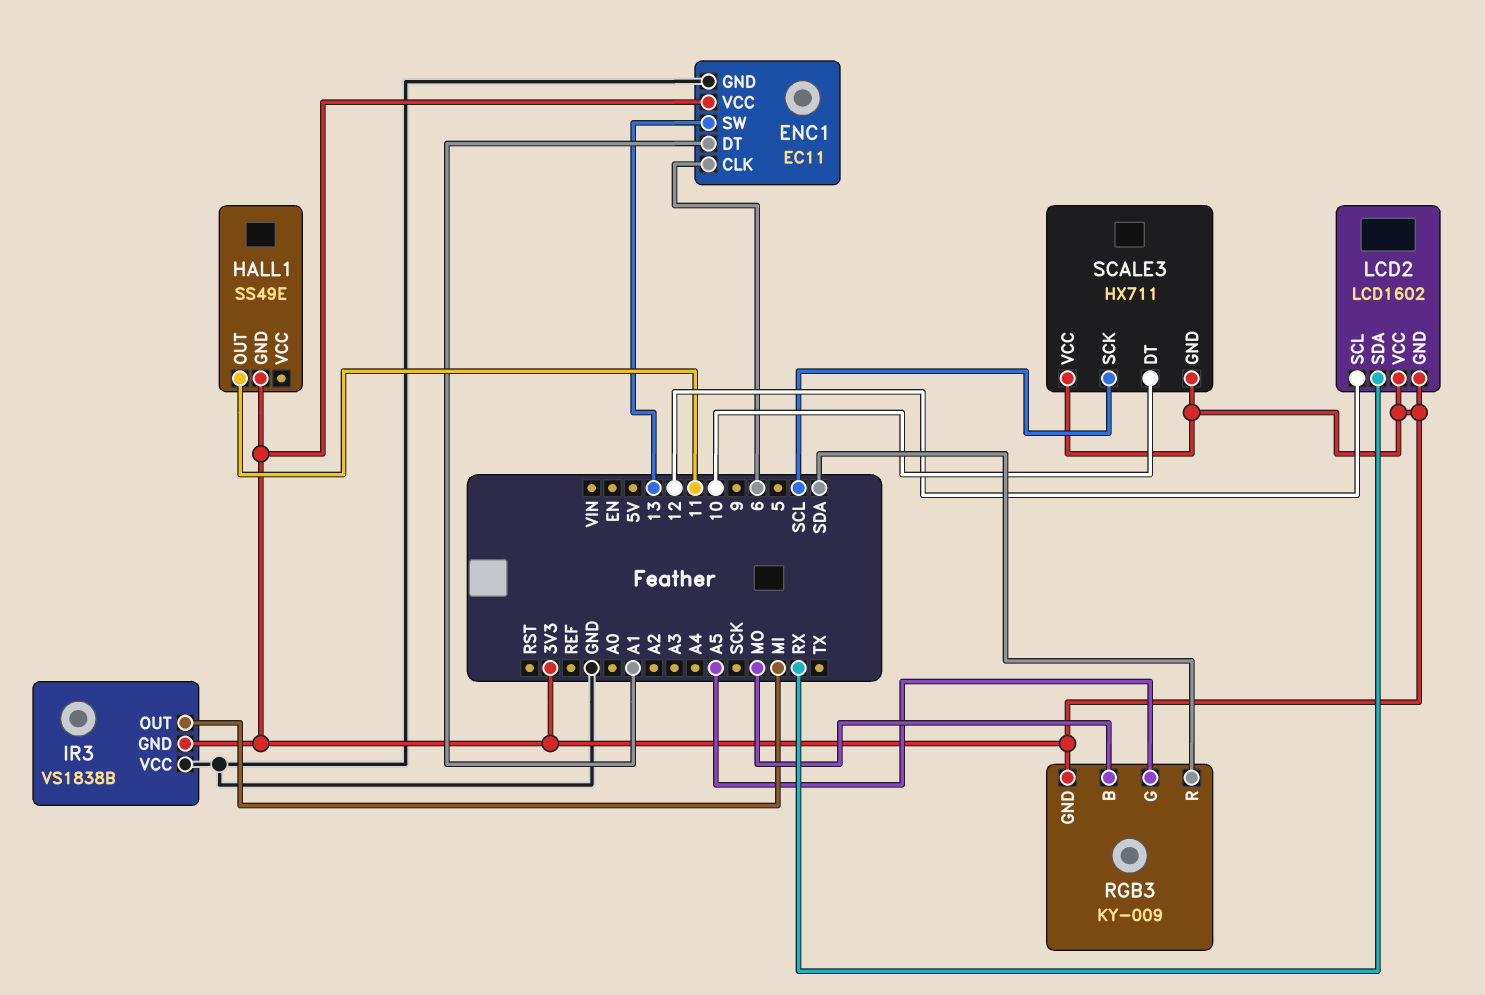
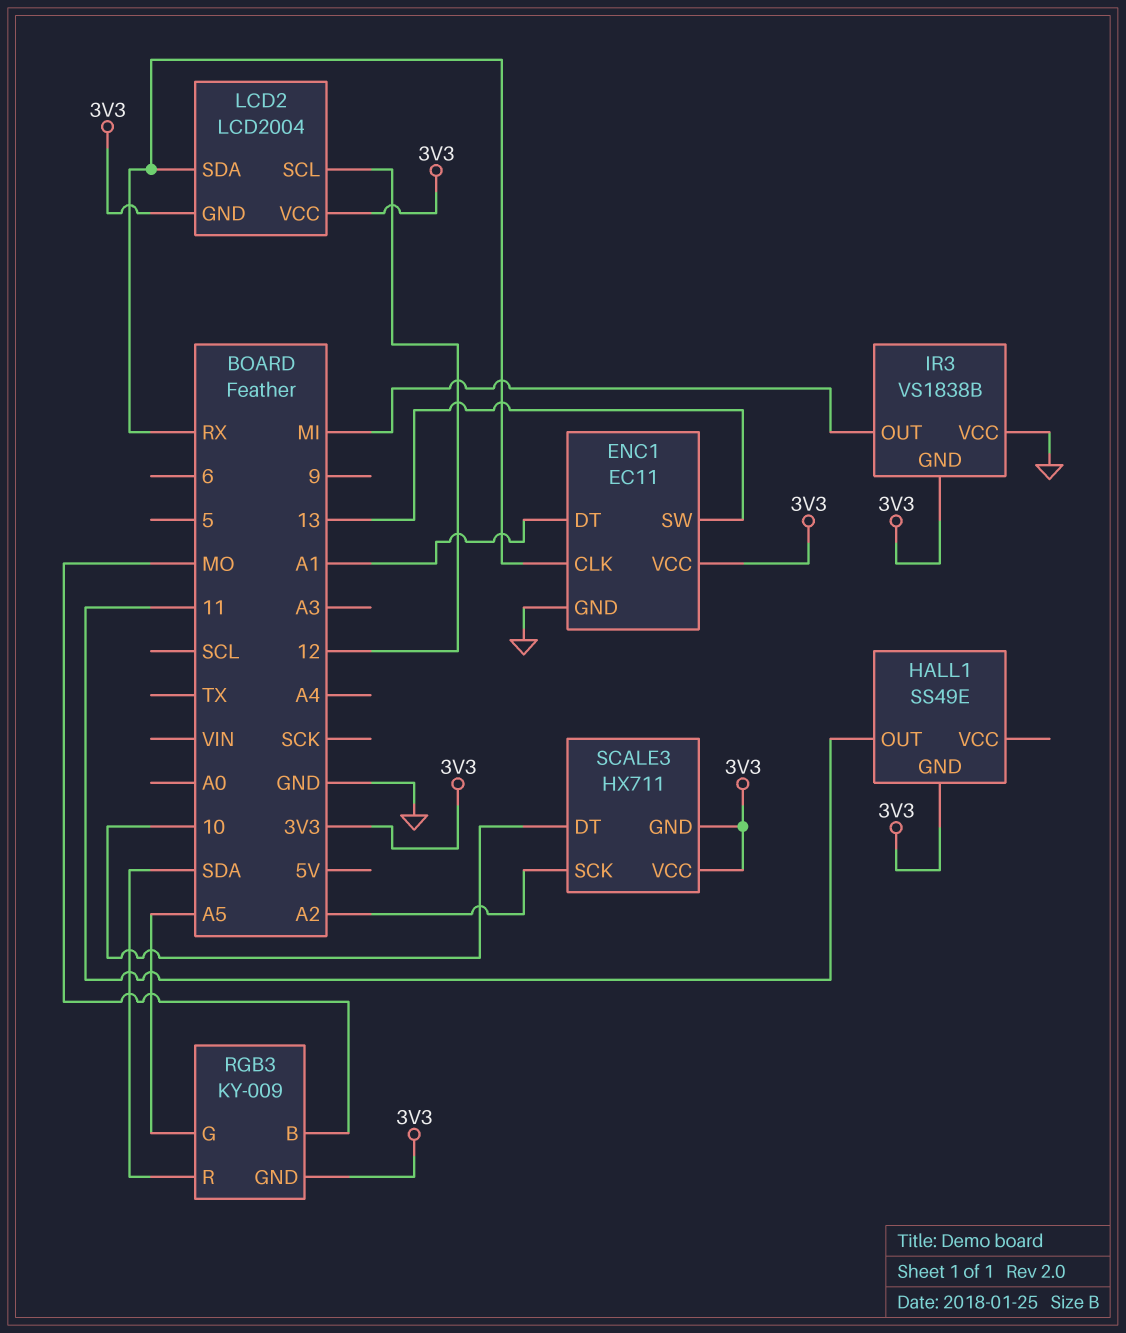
ENC1 pin CLK: 6 -> RX
LCD2: LCD1602 -> LCD2004
SCALE3 pin SCK: SCL -> A2

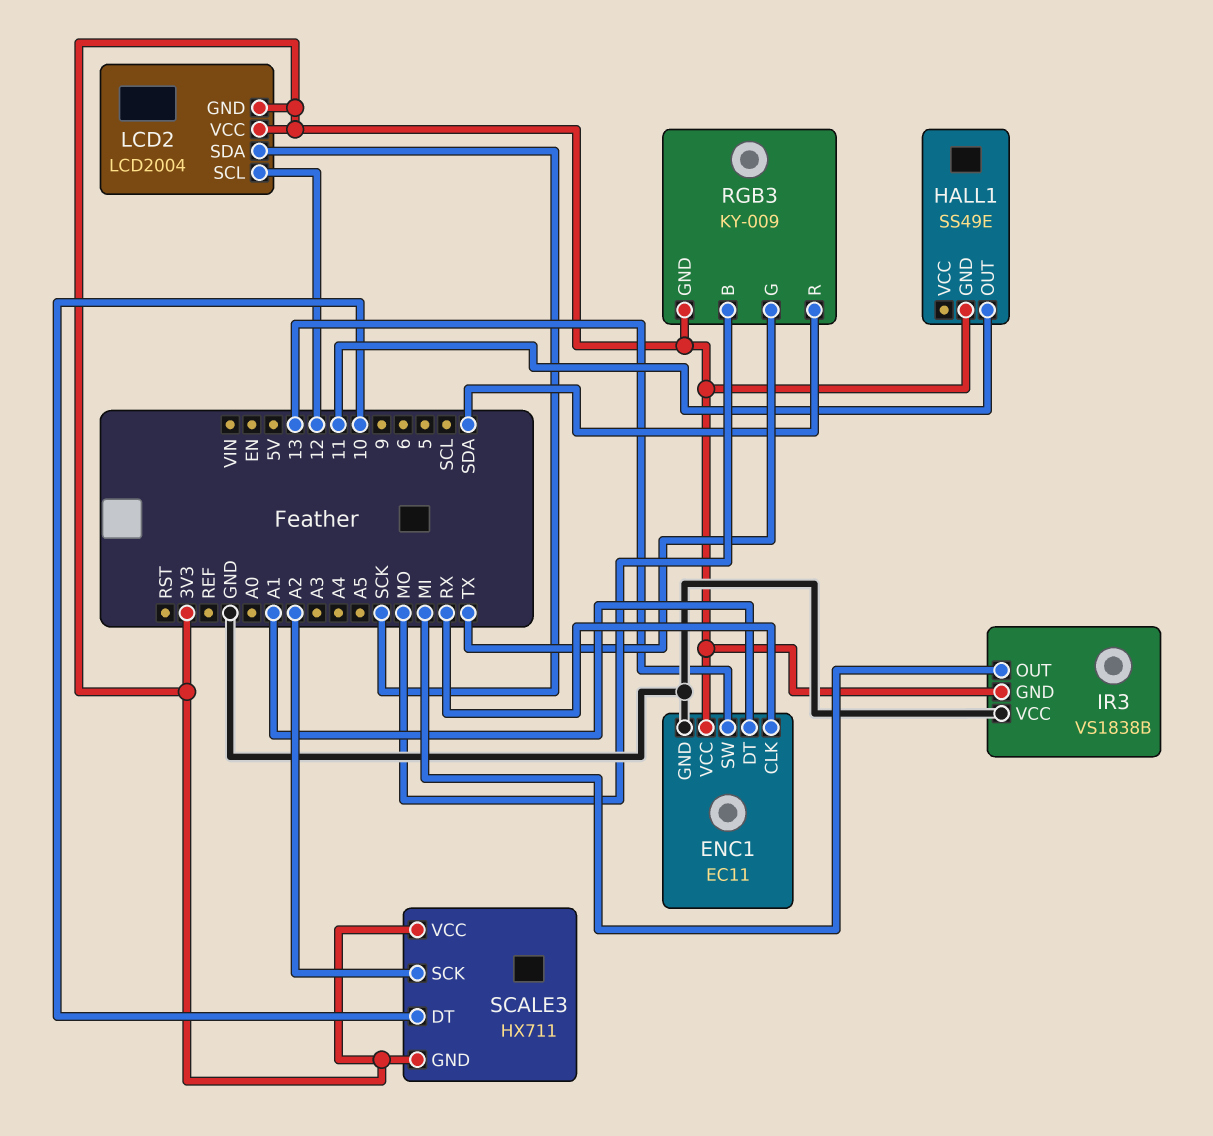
LCD2 pin SDA: RX -> SCK
RGB3 pin G: A5 -> TX

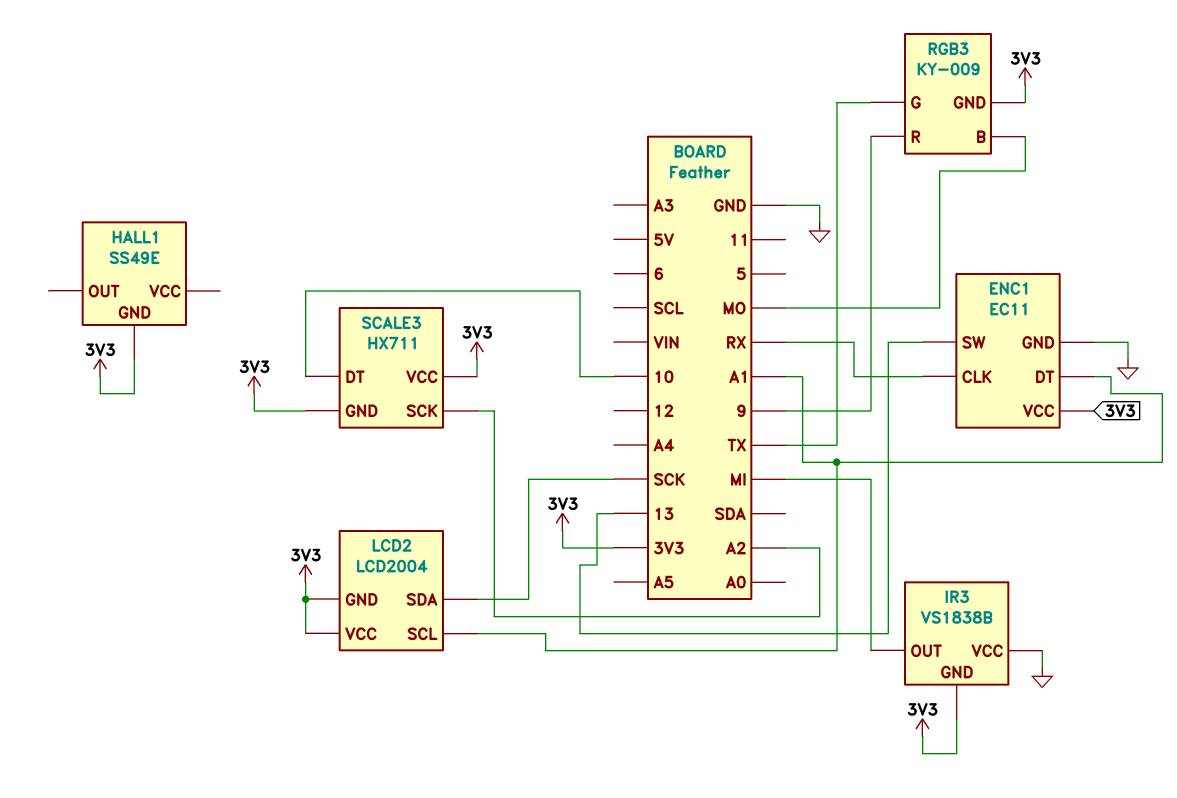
HALL1 pin OUT: 11 -> none
LCD2 pin SCL: 12 -> A1
RGB3 pin R: SDA -> 9

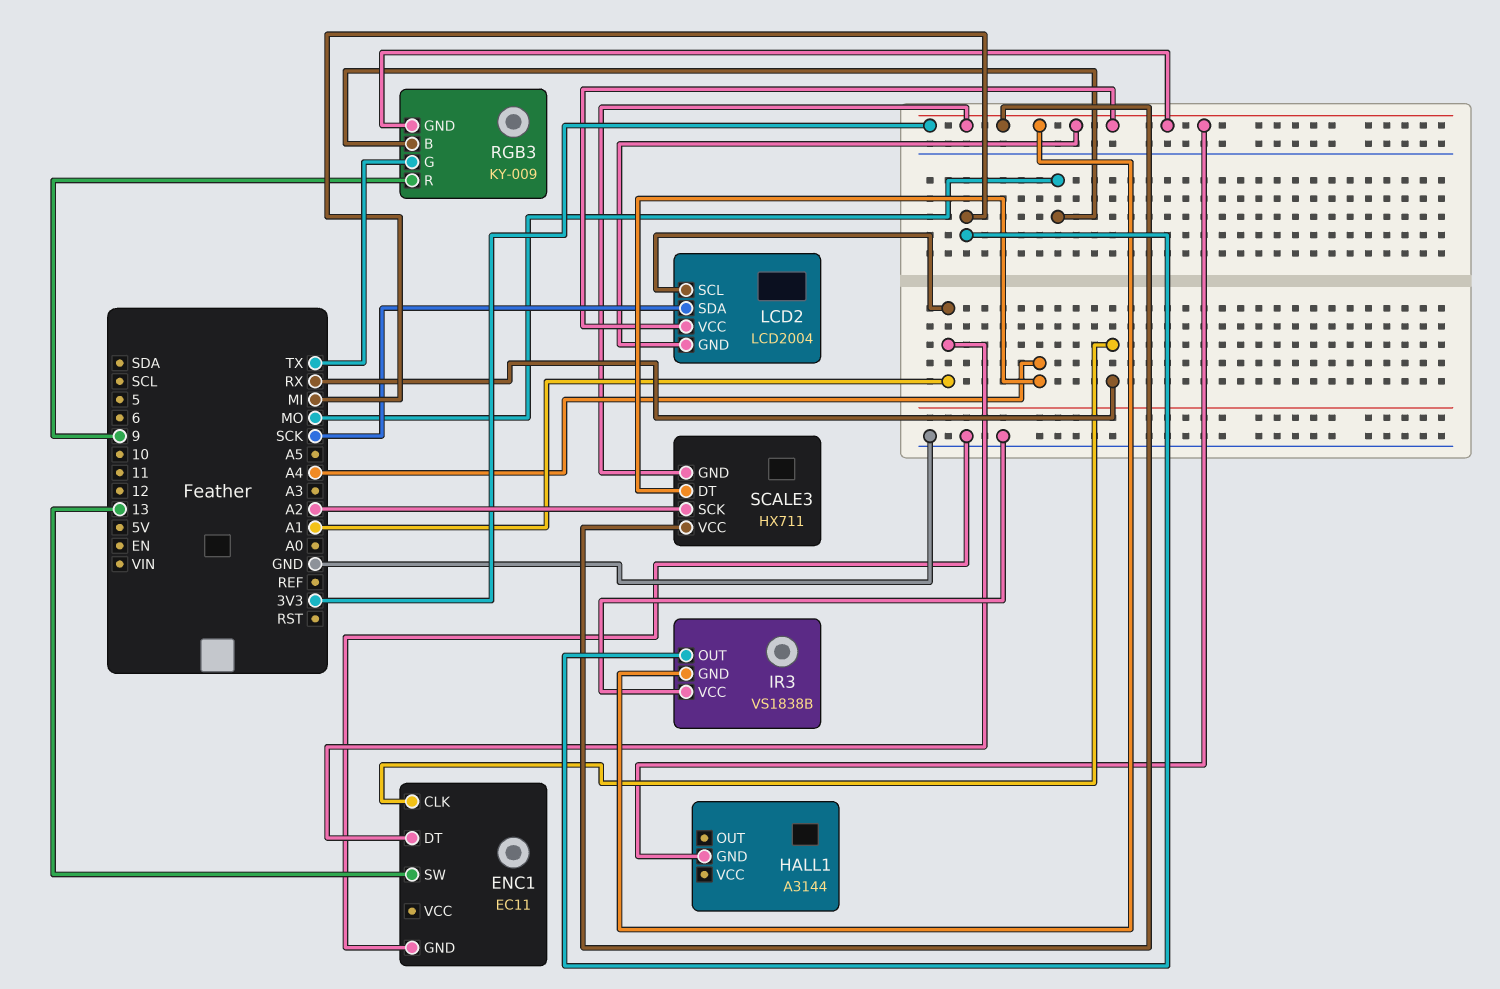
ENC1 pin VCC: 3V3 -> none
HALL1: SS49E -> A3144
SCALE3 pin DT: 10 -> A4

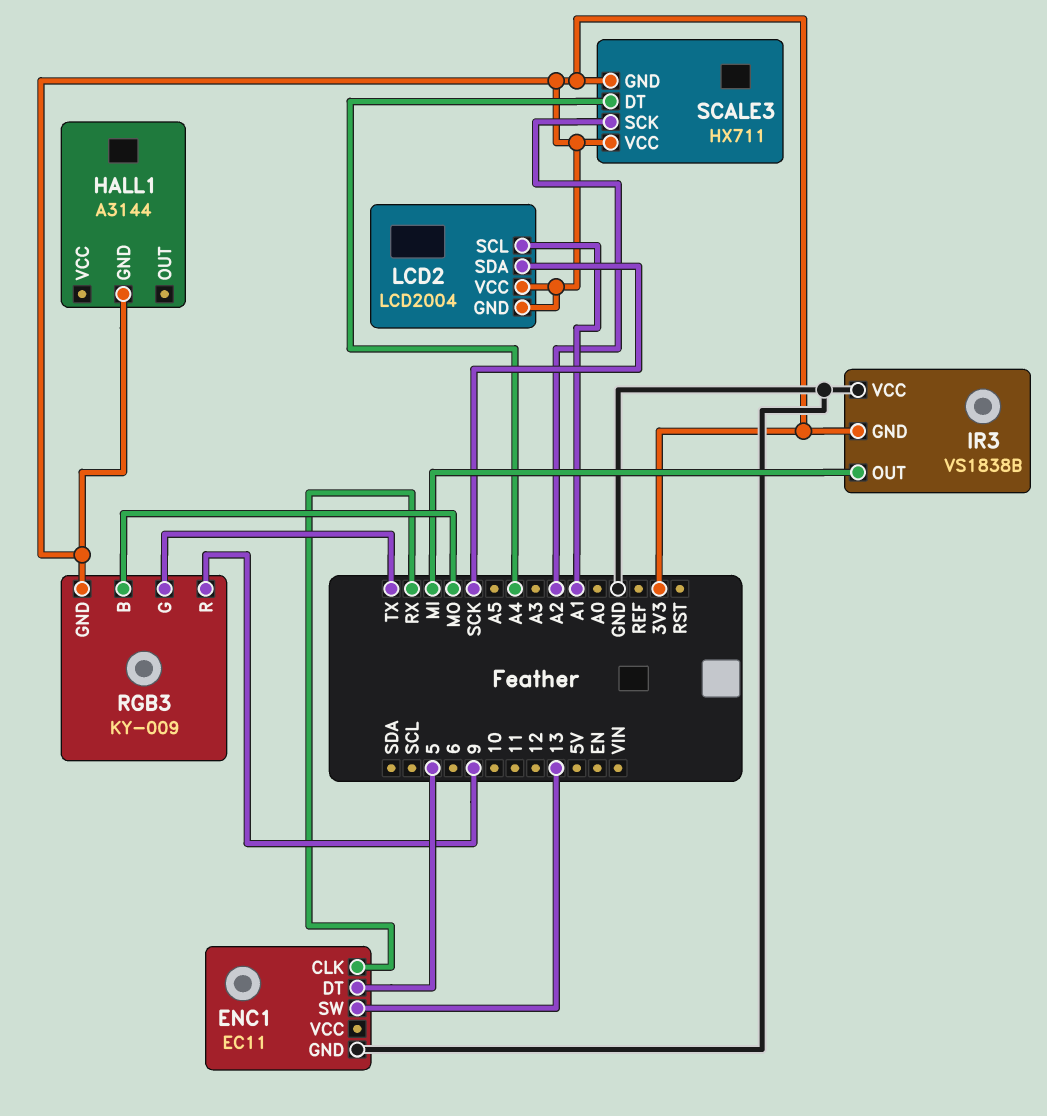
ENC1 pin DT: A1 -> 5

